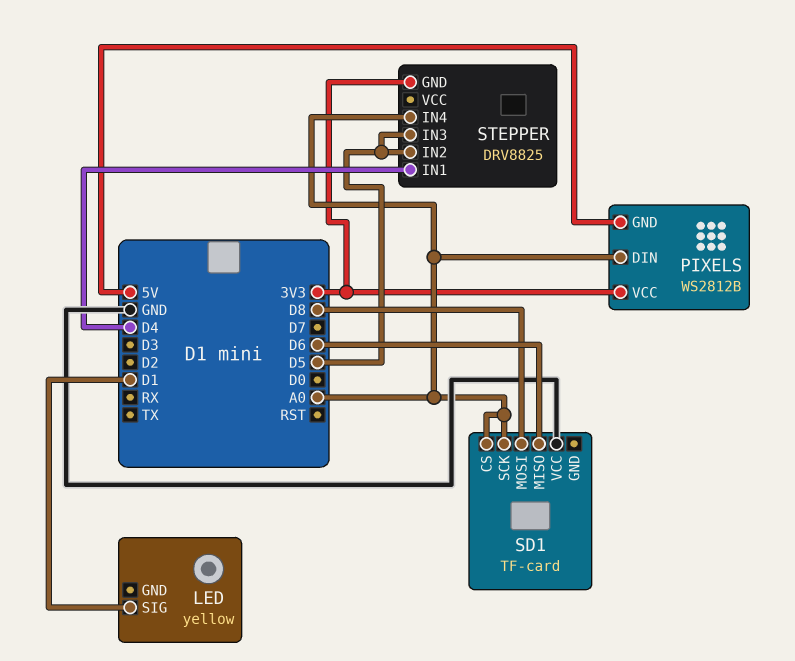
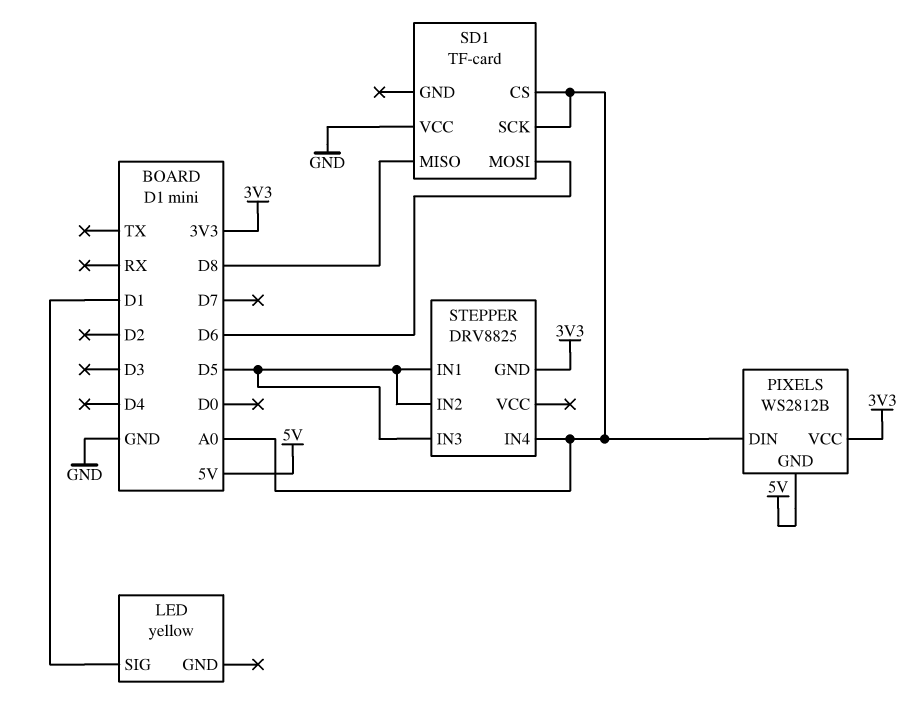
SD1 pin MISO: D6 -> D8
SD1 pin MOSI: D8 -> D6
STEPPER pin IN1: D4 -> D5

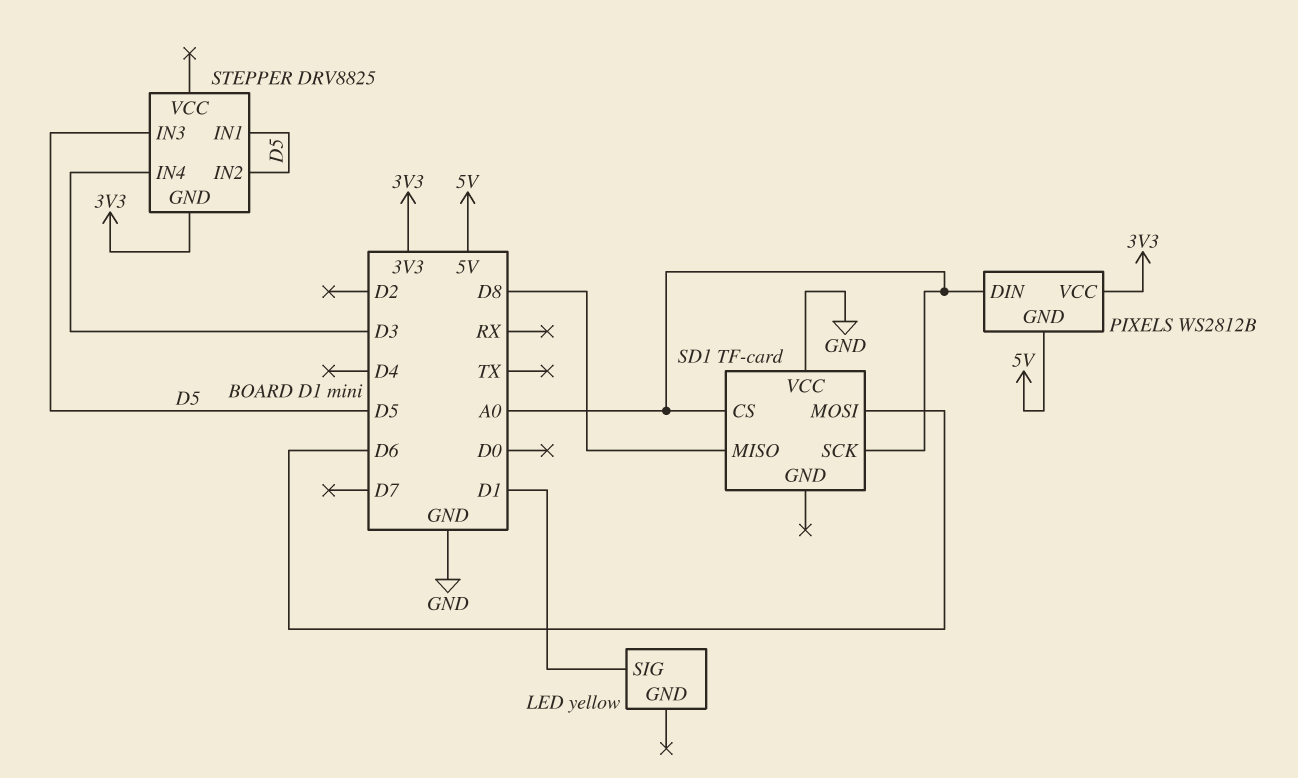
STEPPER pin IN4: A0 -> D3

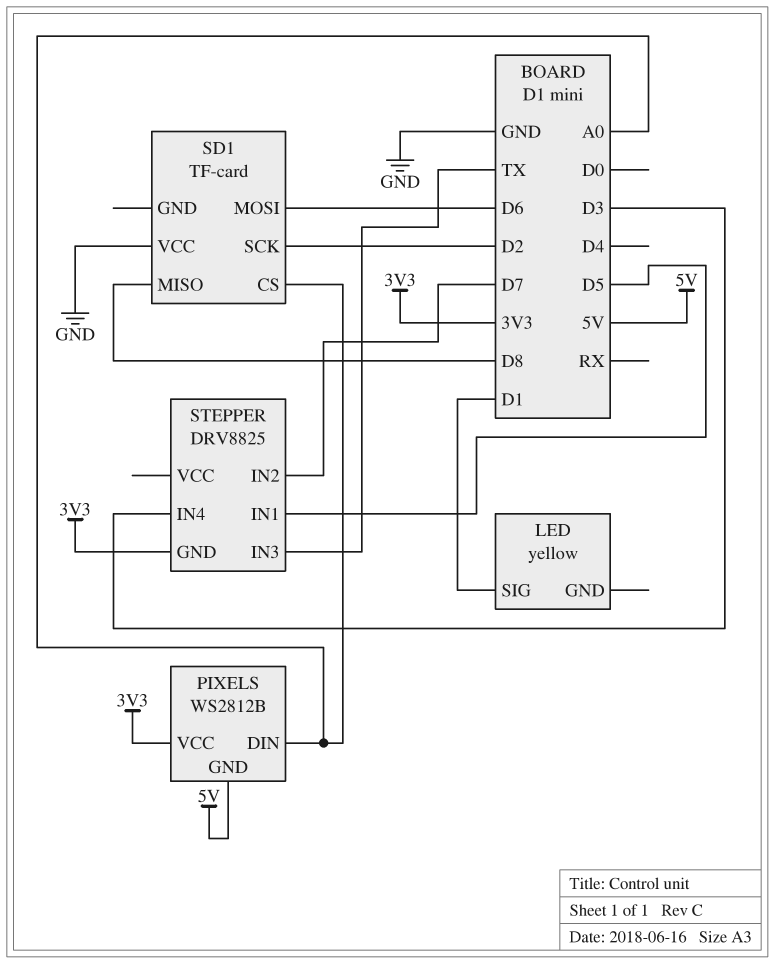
SD1 pin SCK: A0 -> D2
STEPPER pin IN2: D5 -> D7
STEPPER pin IN3: D5 -> TX

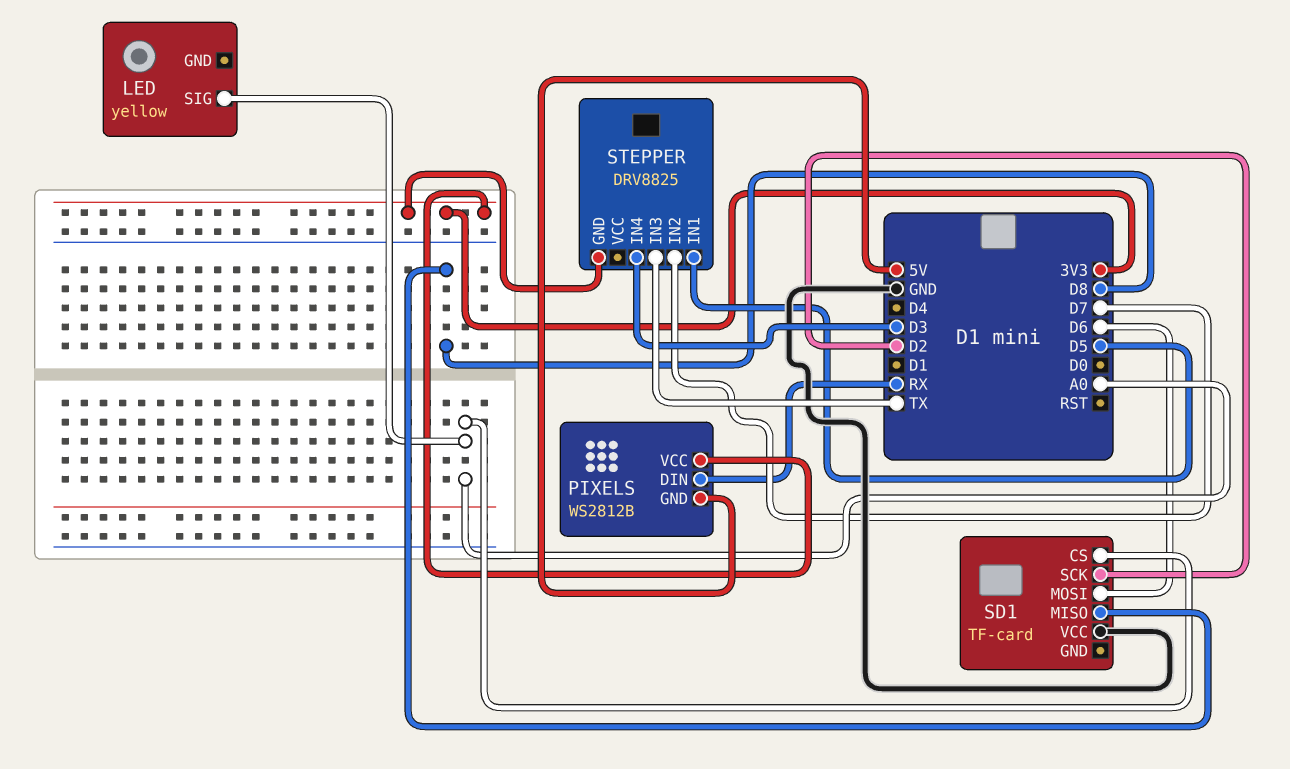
LED pin SIG: D1 -> A0
PIXELS pin DIN: A0 -> RX

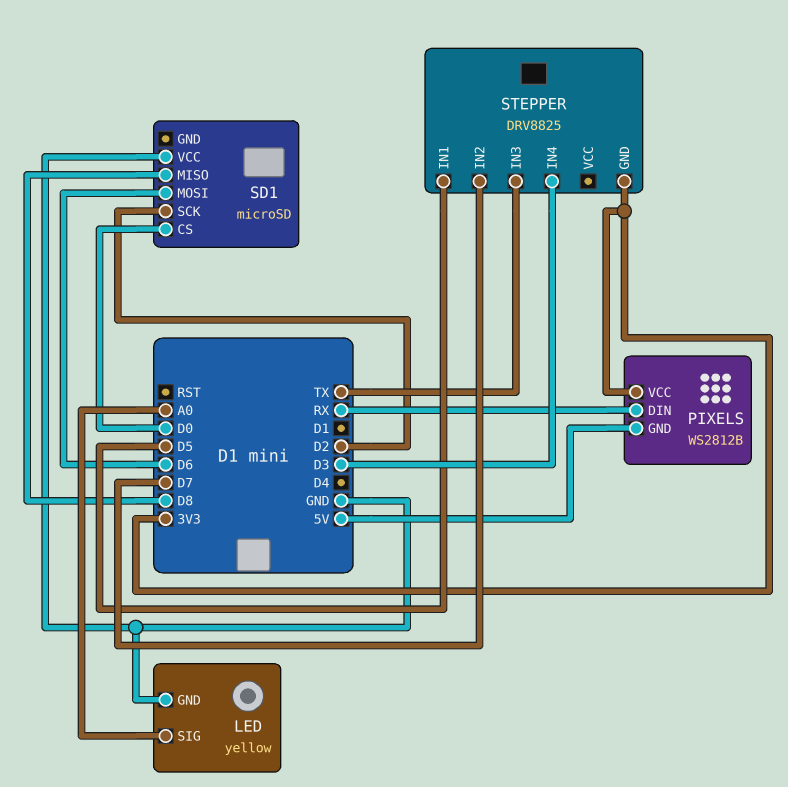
LED pin GND: none -> GND
SD1: TF-card -> microSD
SD1 pin CS: A0 -> D0

